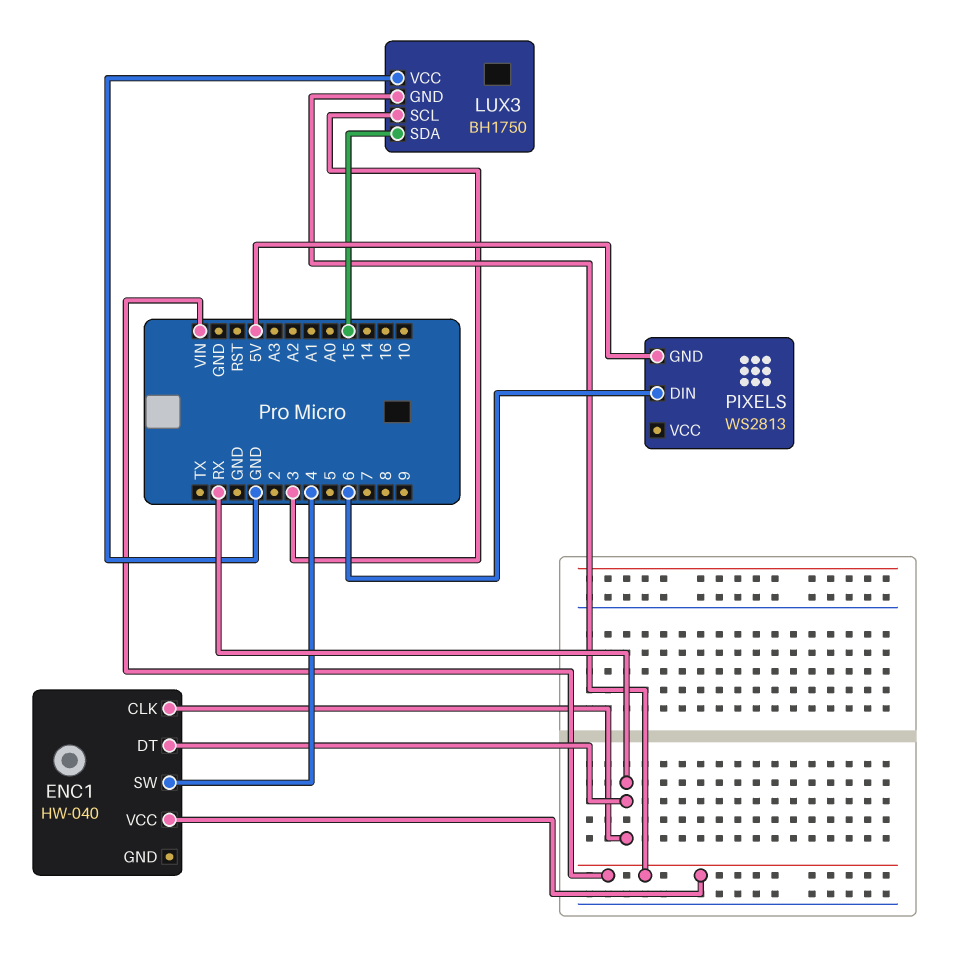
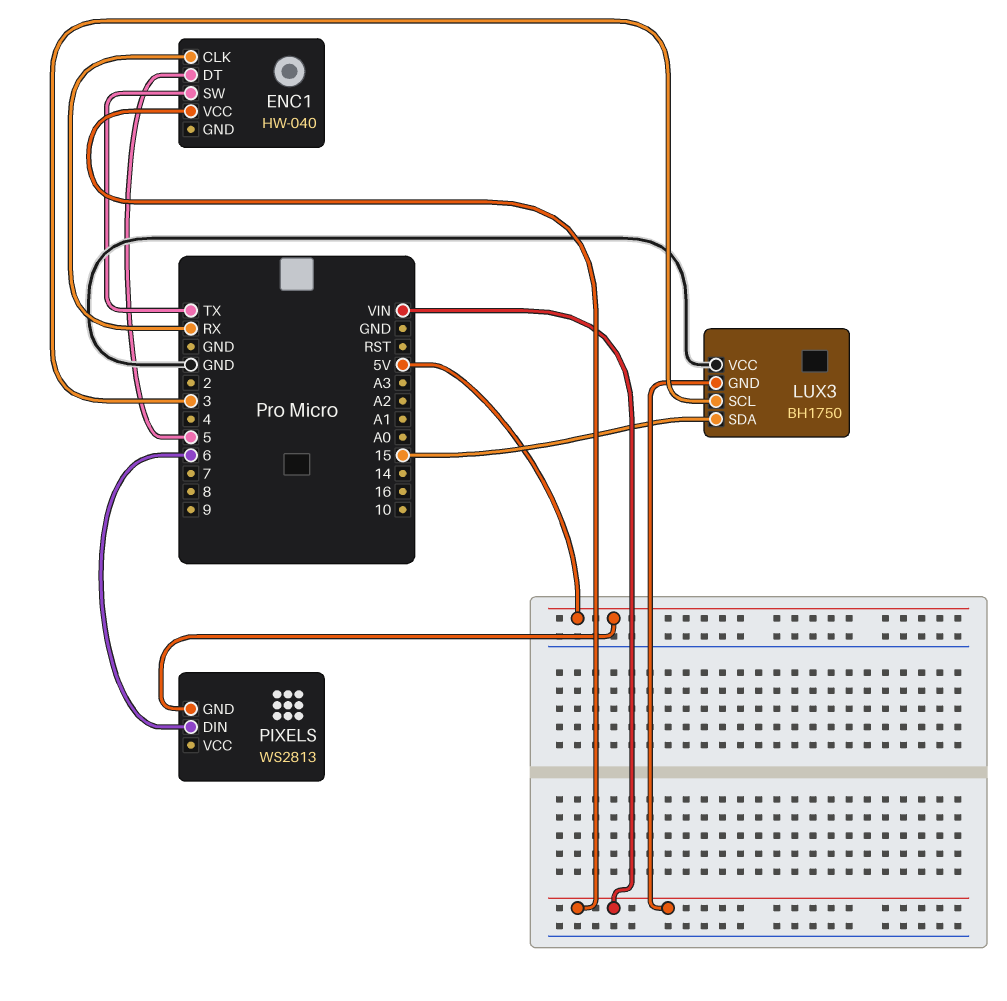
ENC1 pin DT: RX -> 5
ENC1 pin SW: 4 -> TX

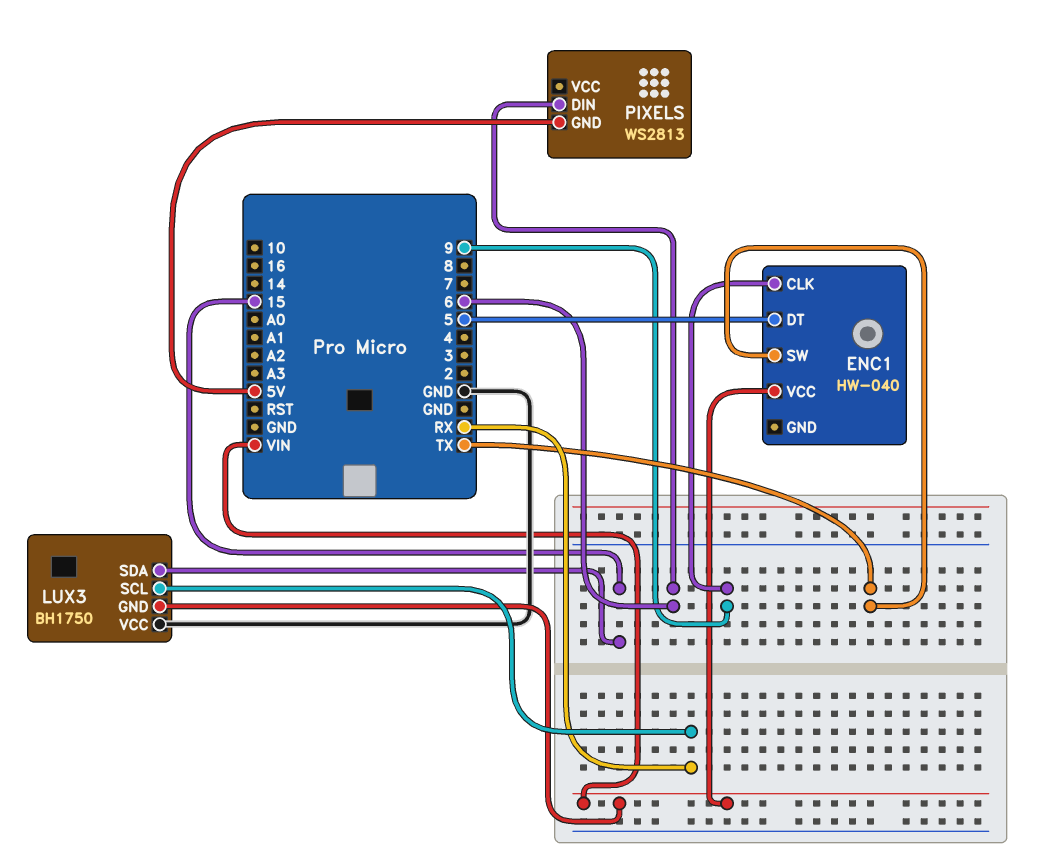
ENC1 pin CLK: RX -> 9
LUX3 pin SCL: 3 -> RX

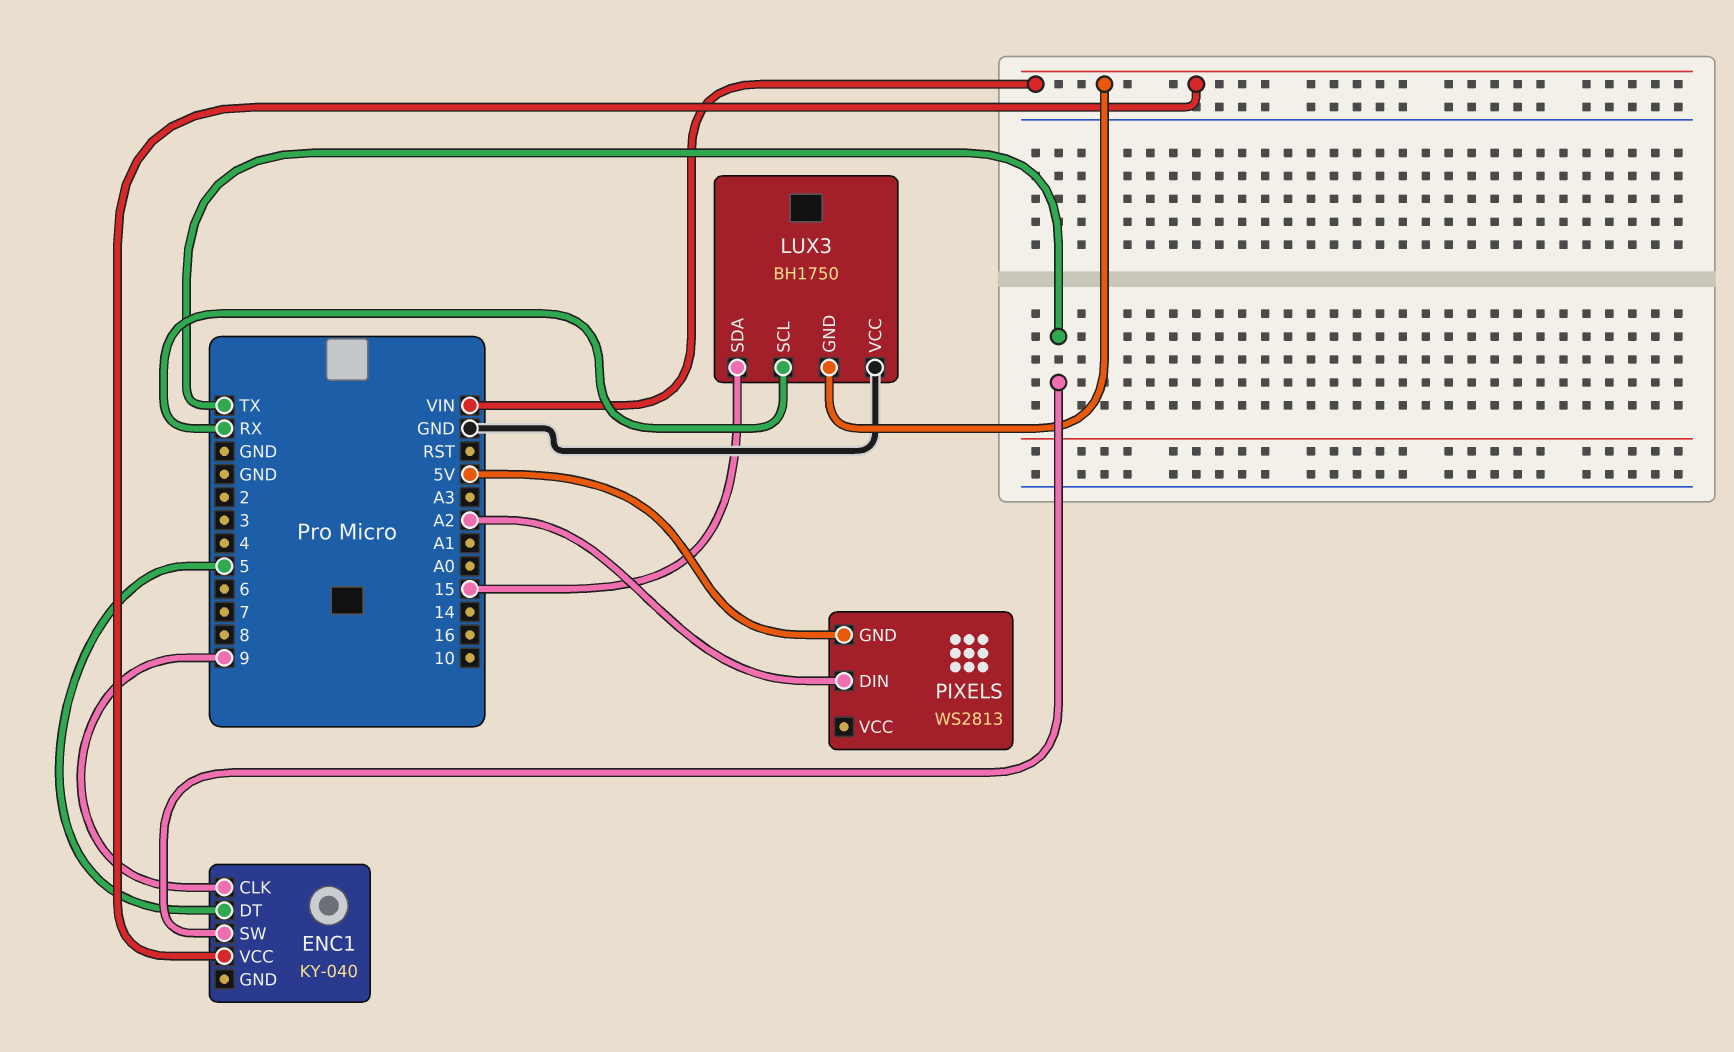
ENC1: HW-040 -> KY-040
PIXELS pin DIN: 6 -> A2

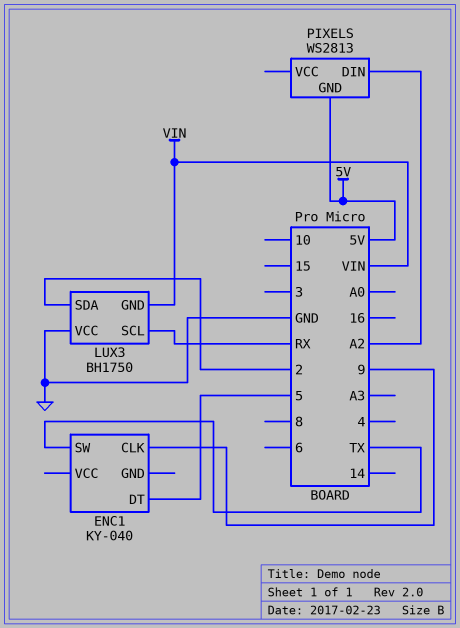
ENC1 pin VCC: VIN -> none
LUX3 pin SDA: 15 -> 2

